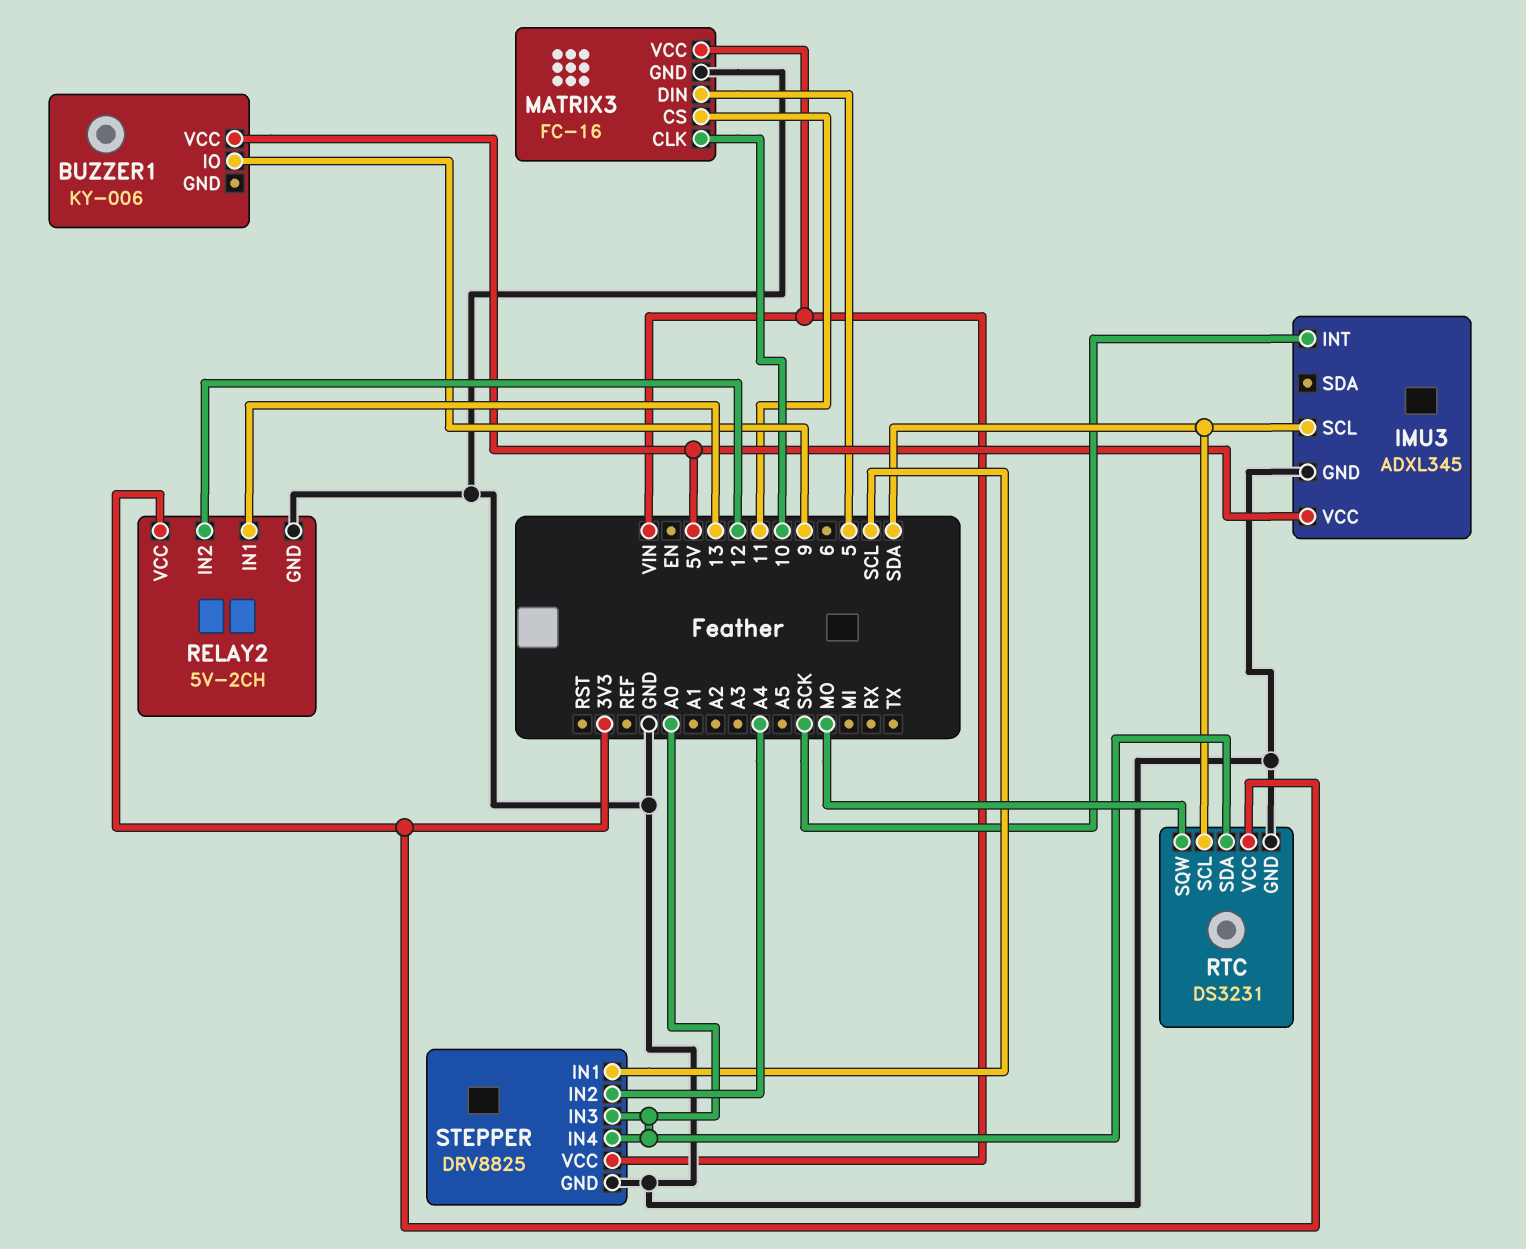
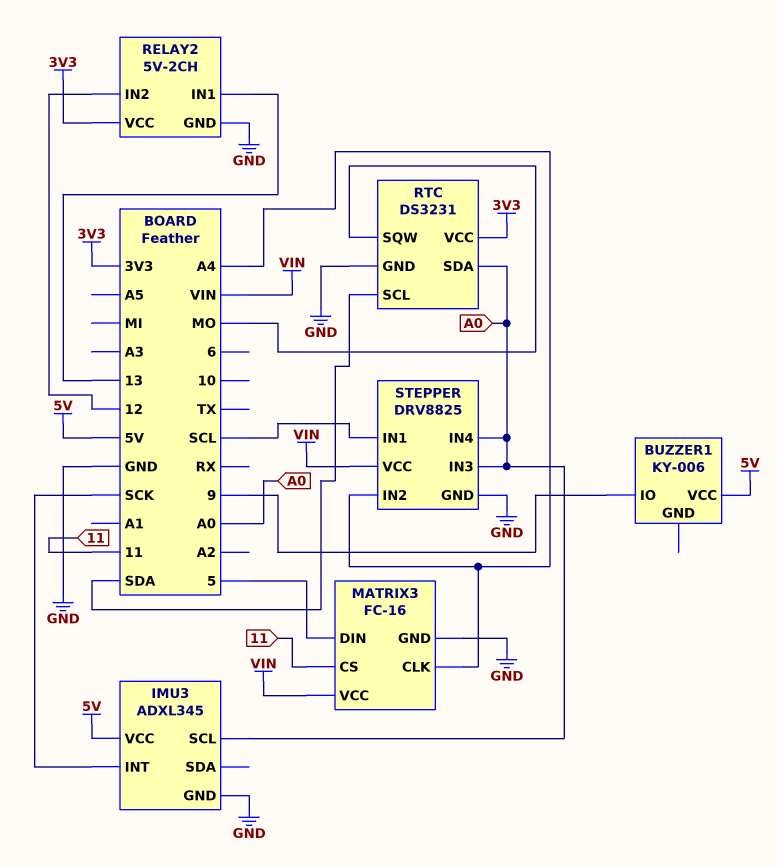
IMU3 pin SCL: SDA -> A0
MATRIX3 pin CLK: 10 -> A4

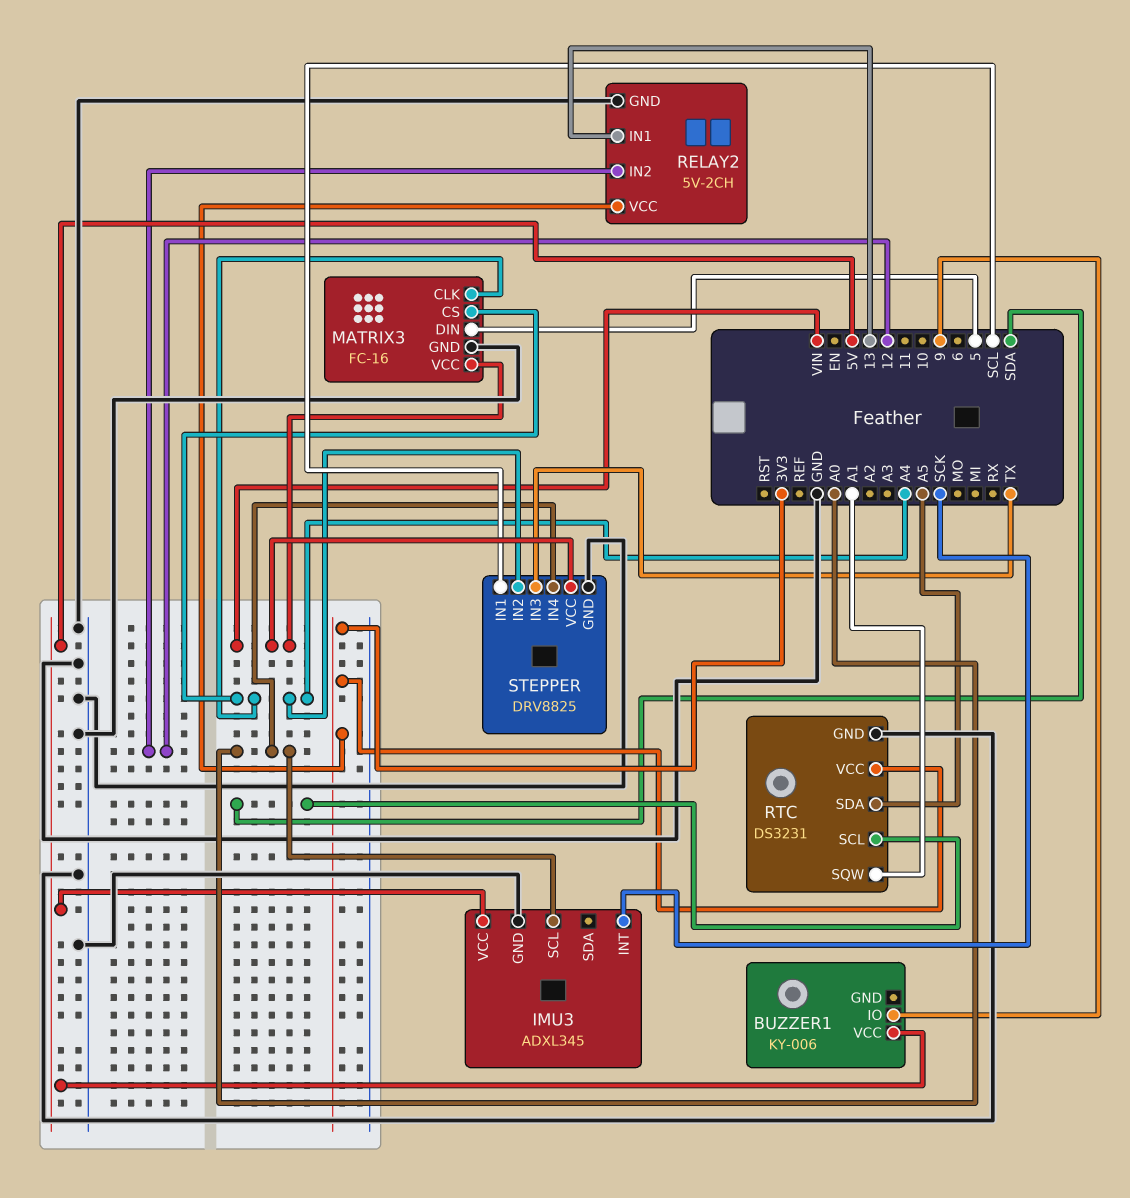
MATRIX3 pin CS: 11 -> A4
RTC pin SDA: A0 -> A5
RTC pin SQW: MO -> A1
STEPPER pin IN3: A0 -> TX

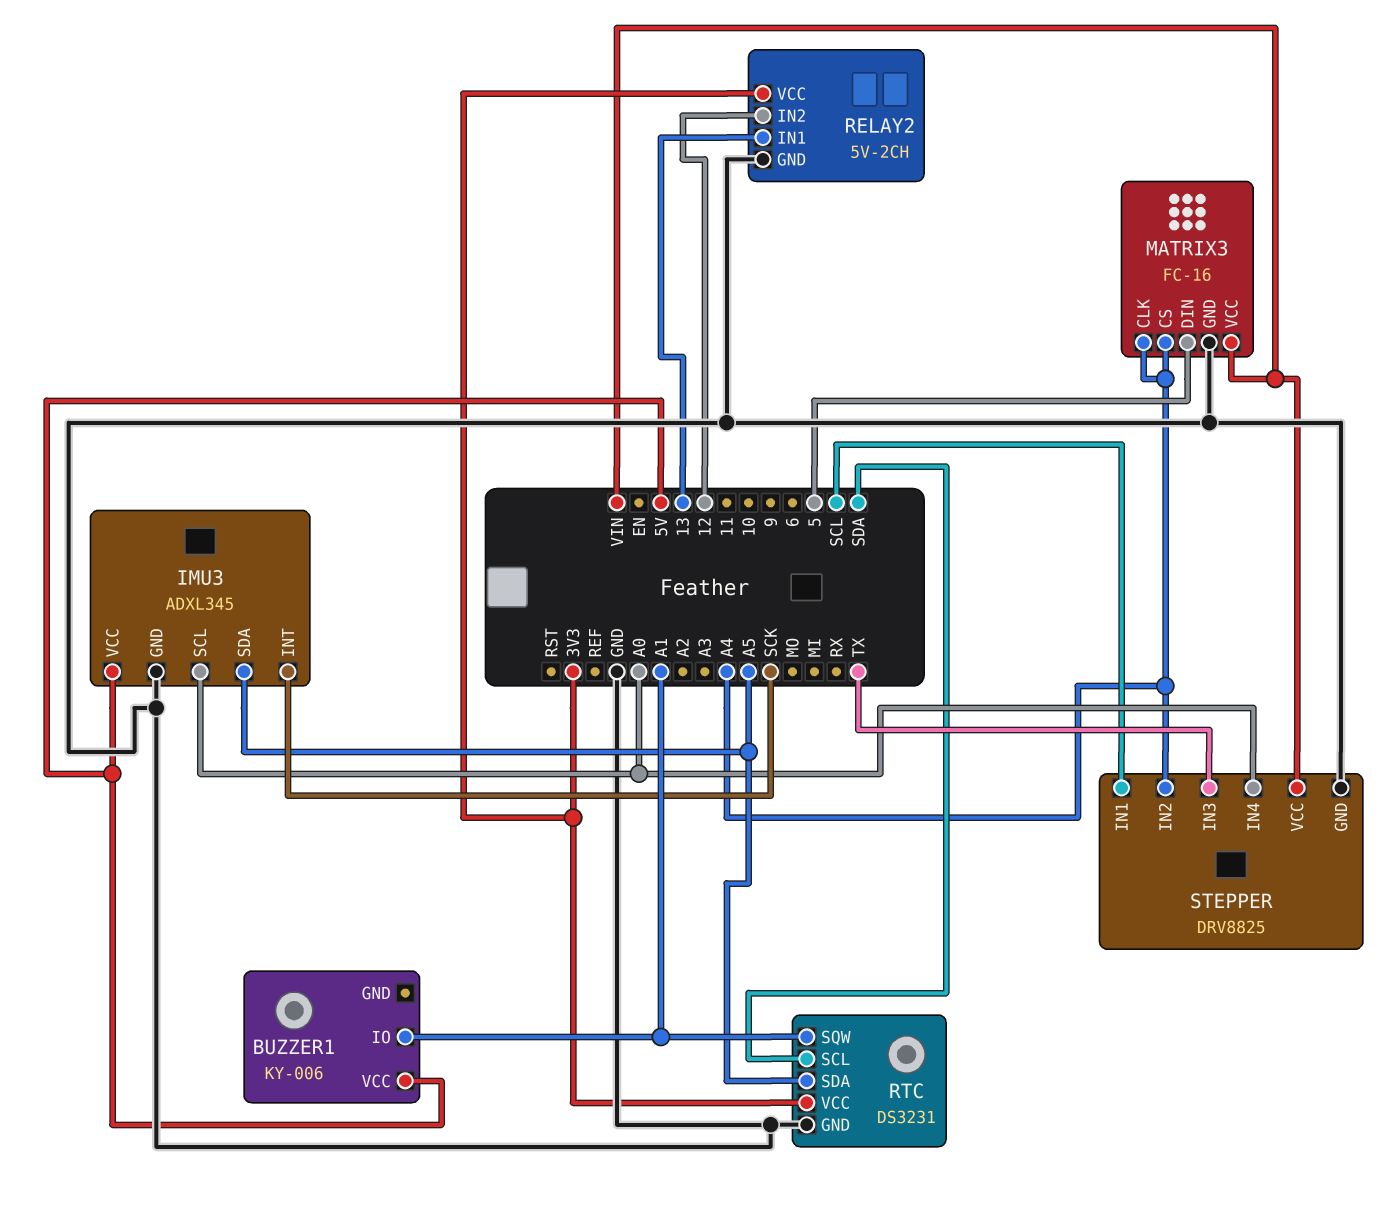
BUZZER1 pin IO: 9 -> A1
IMU3 pin SDA: none -> A5

